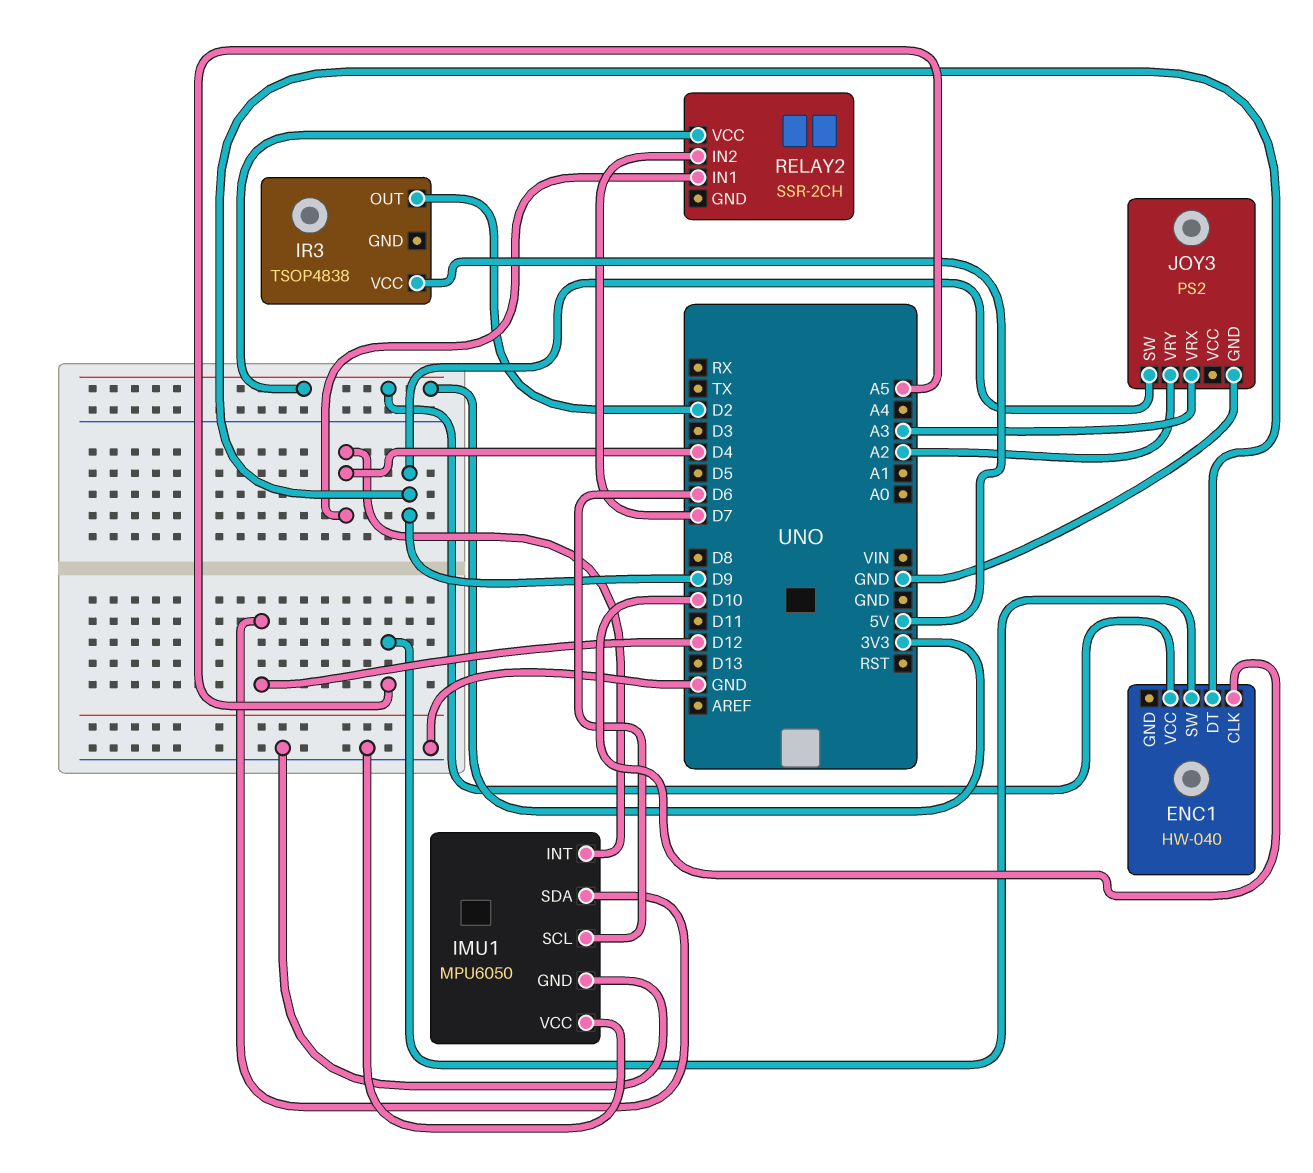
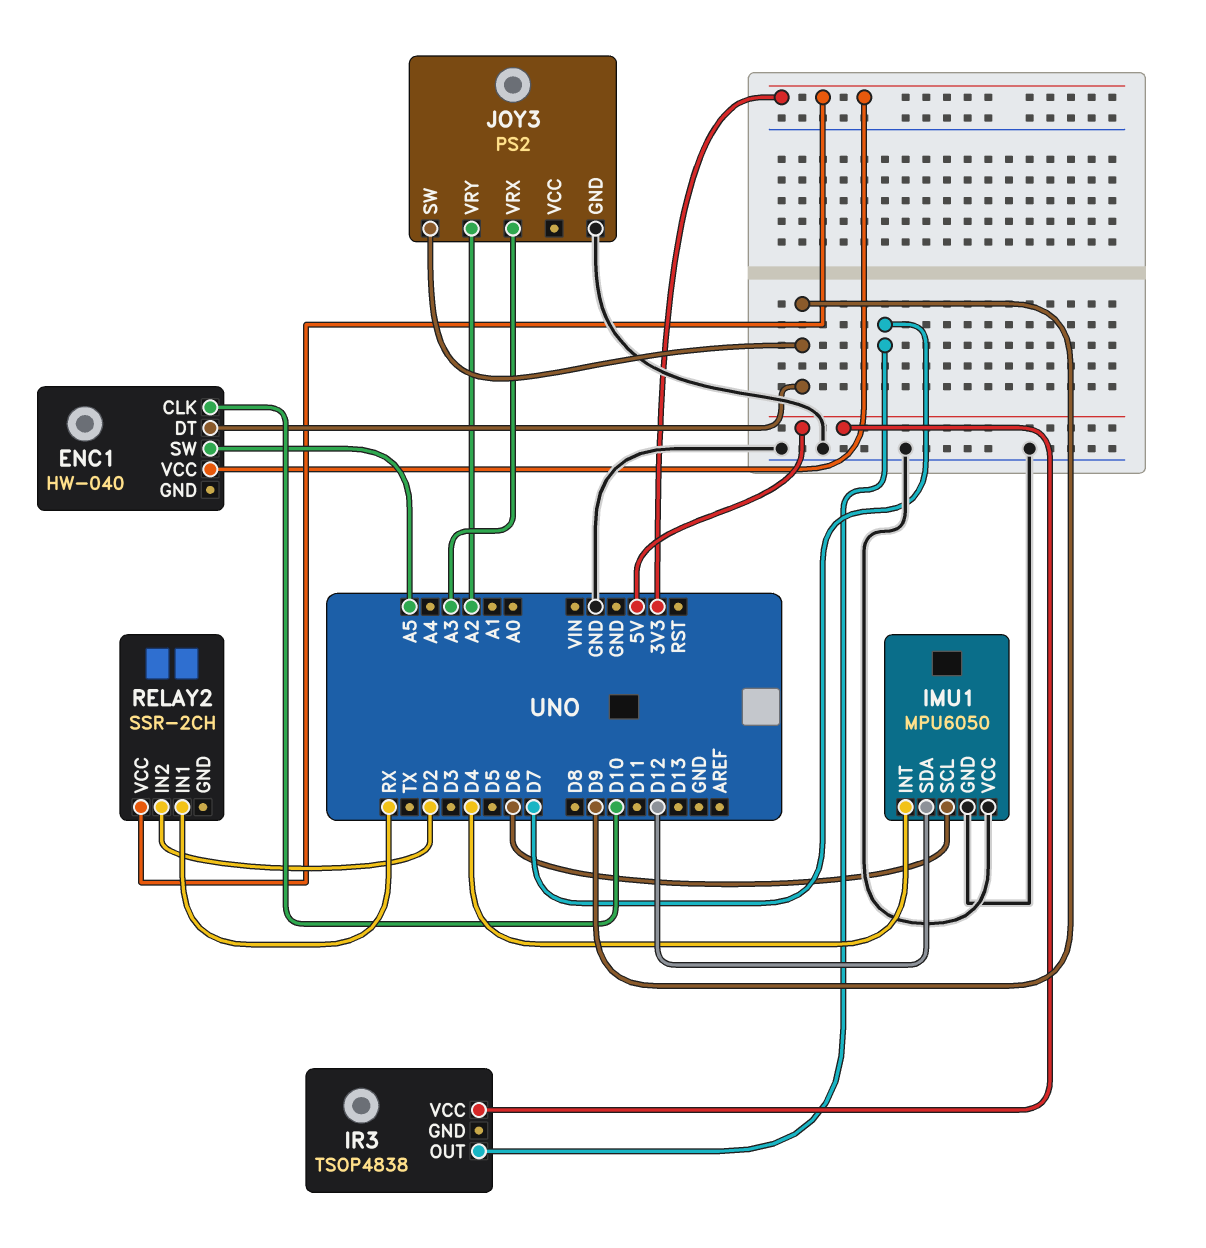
IR3 pin OUT: D2 -> D7
RELAY2 pin IN1: D4 -> RX
RELAY2 pin IN2: D7 -> D2

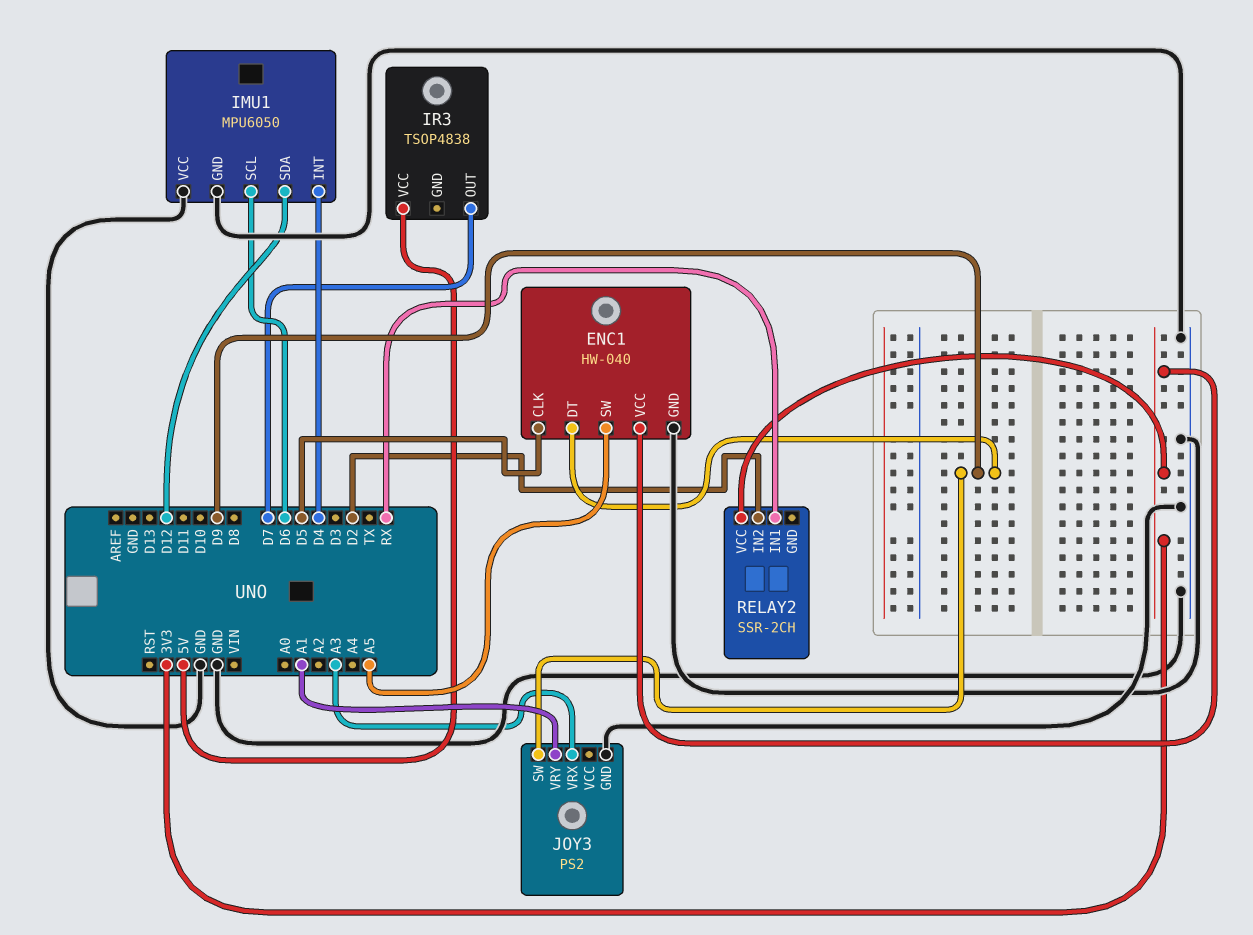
ENC1 pin CLK: D10 -> D5
ENC1 pin GND: none -> GND
JOY3 pin VRY: A2 -> A1

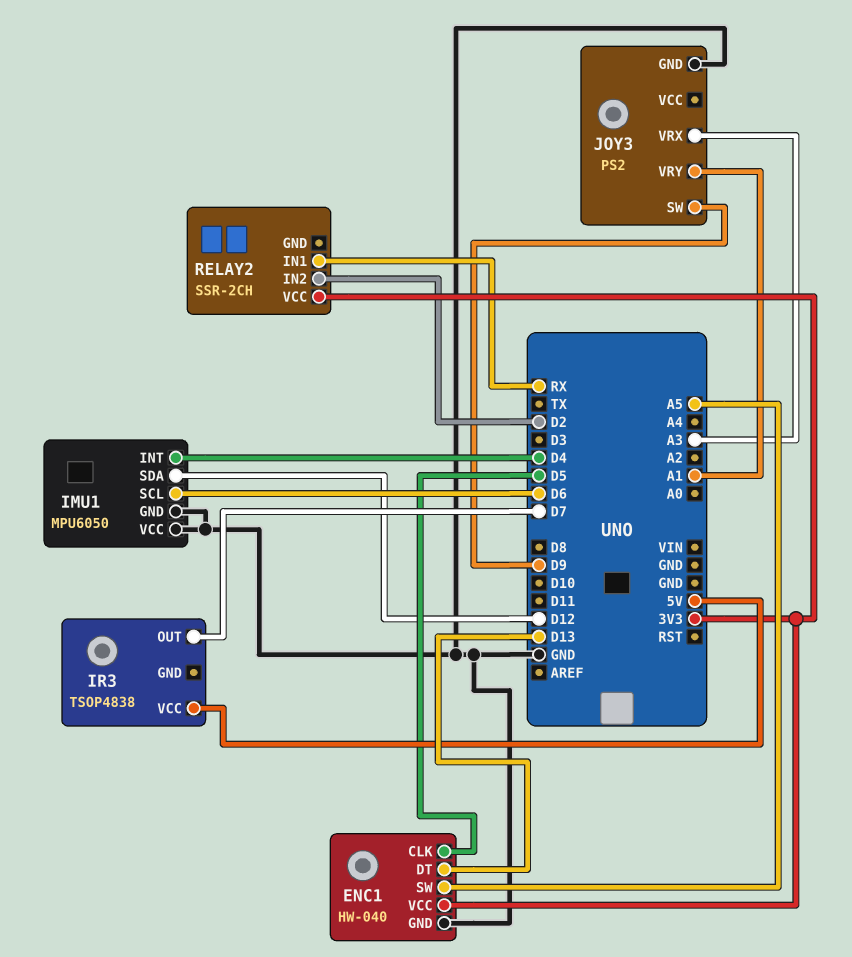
ENC1 pin DT: D9 -> D13

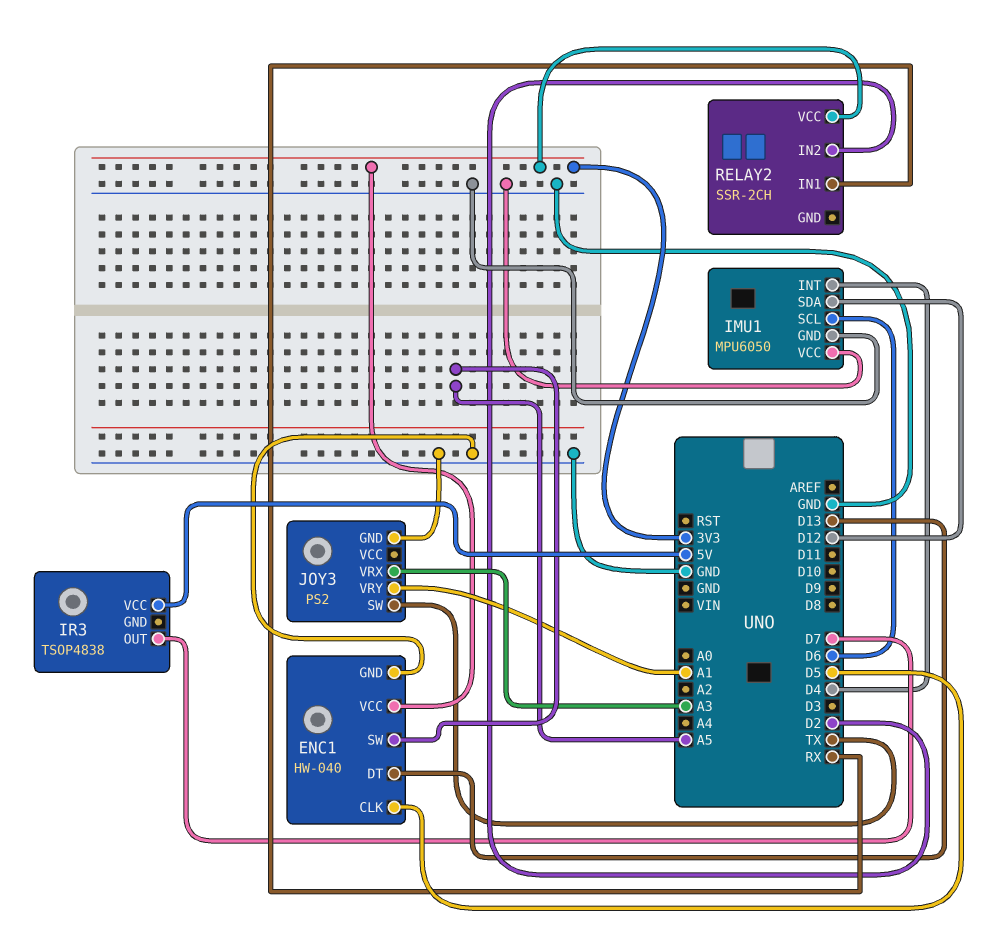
JOY3 pin SW: D9 -> TX

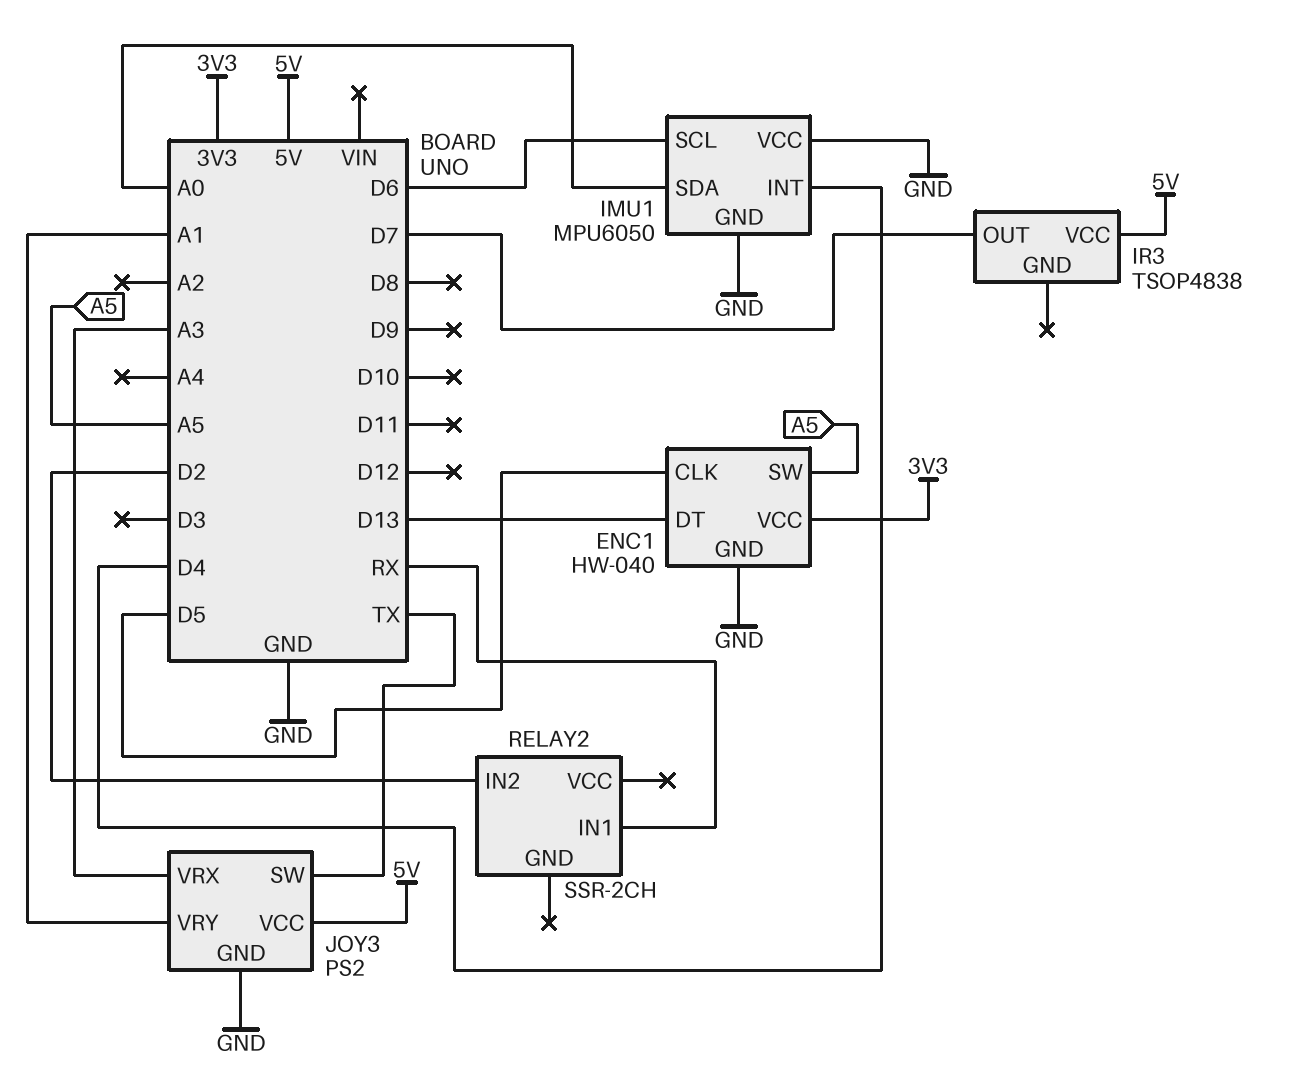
IMU1 pin SDA: D12 -> A0
JOY3 pin VCC: none -> 5V
RELAY2 pin VCC: 3V3 -> none

